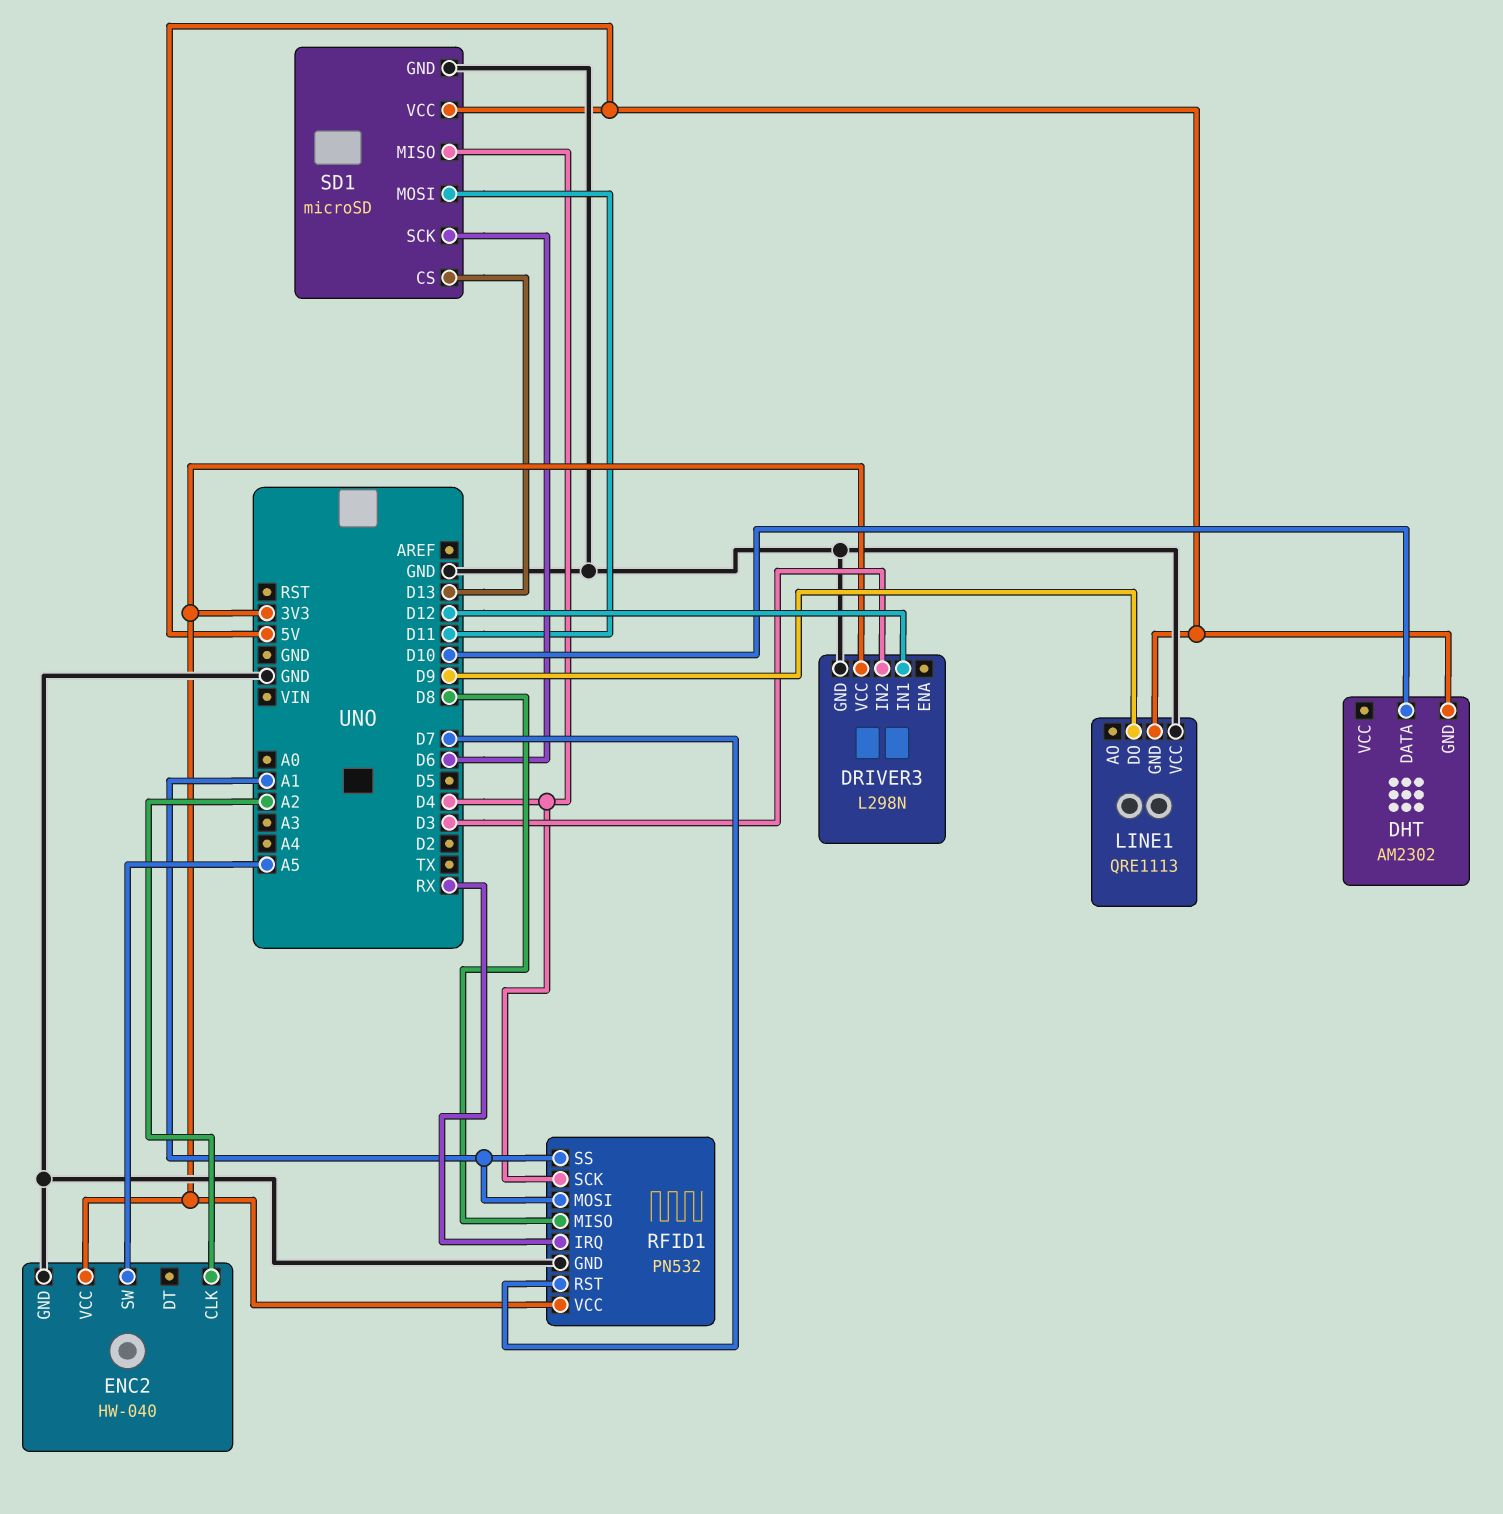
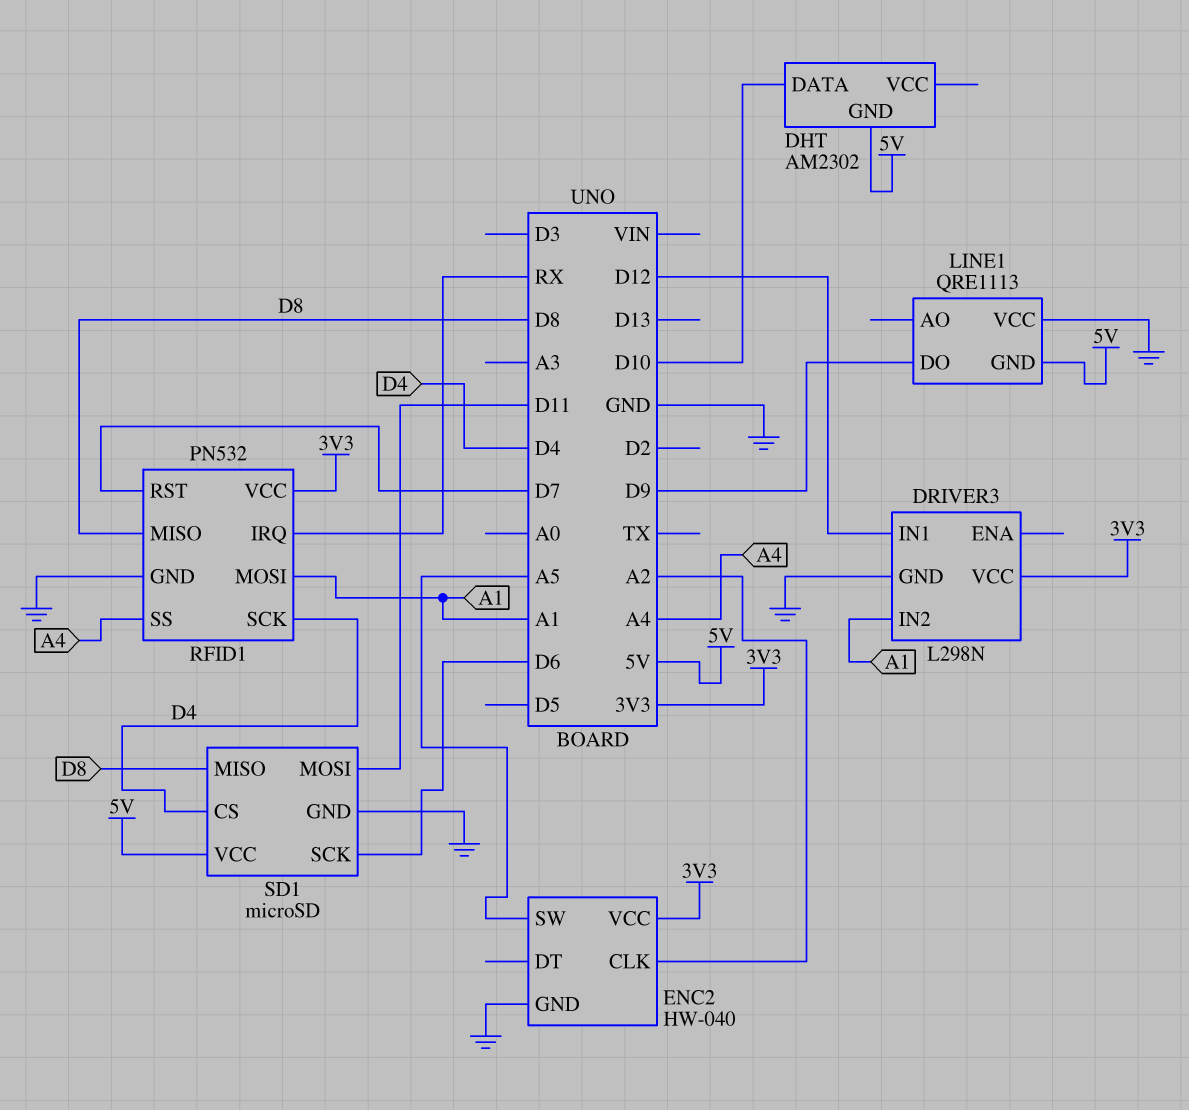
DRIVER3 pin IN2: D3 -> A1
RFID1 pin SS: A1 -> A4
SD1 pin CS: D13 -> D4
SD1 pin MISO: D4 -> D8

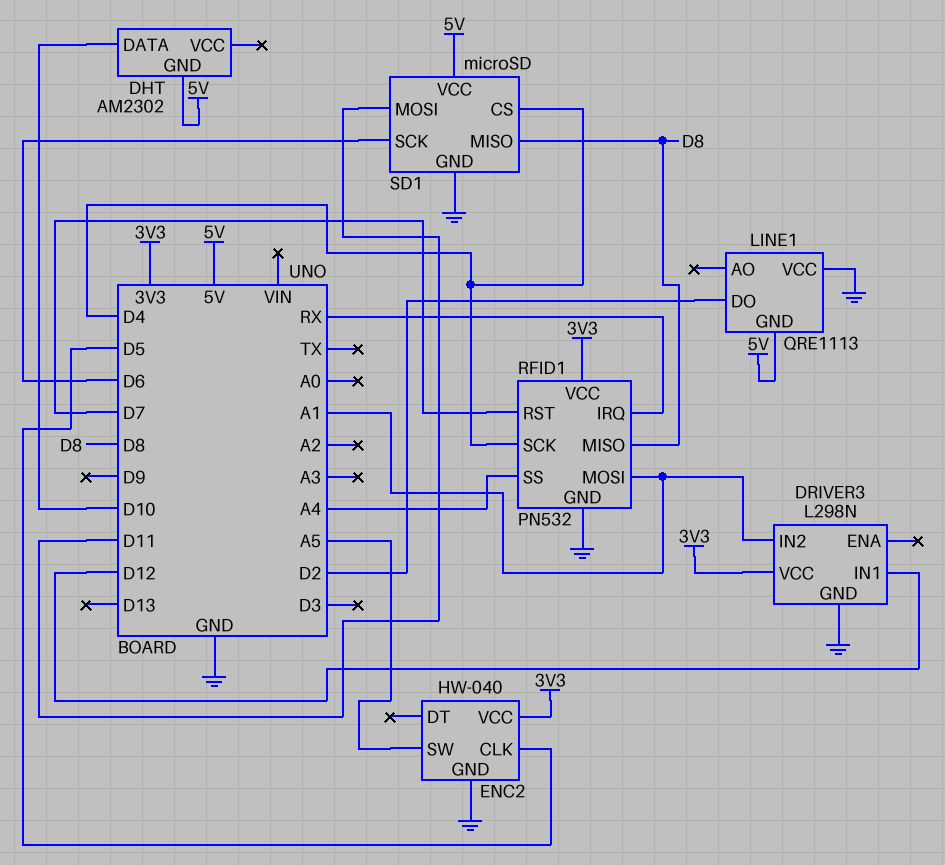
ENC2 pin CLK: A2 -> D5
LINE1 pin DO: D9 -> D2

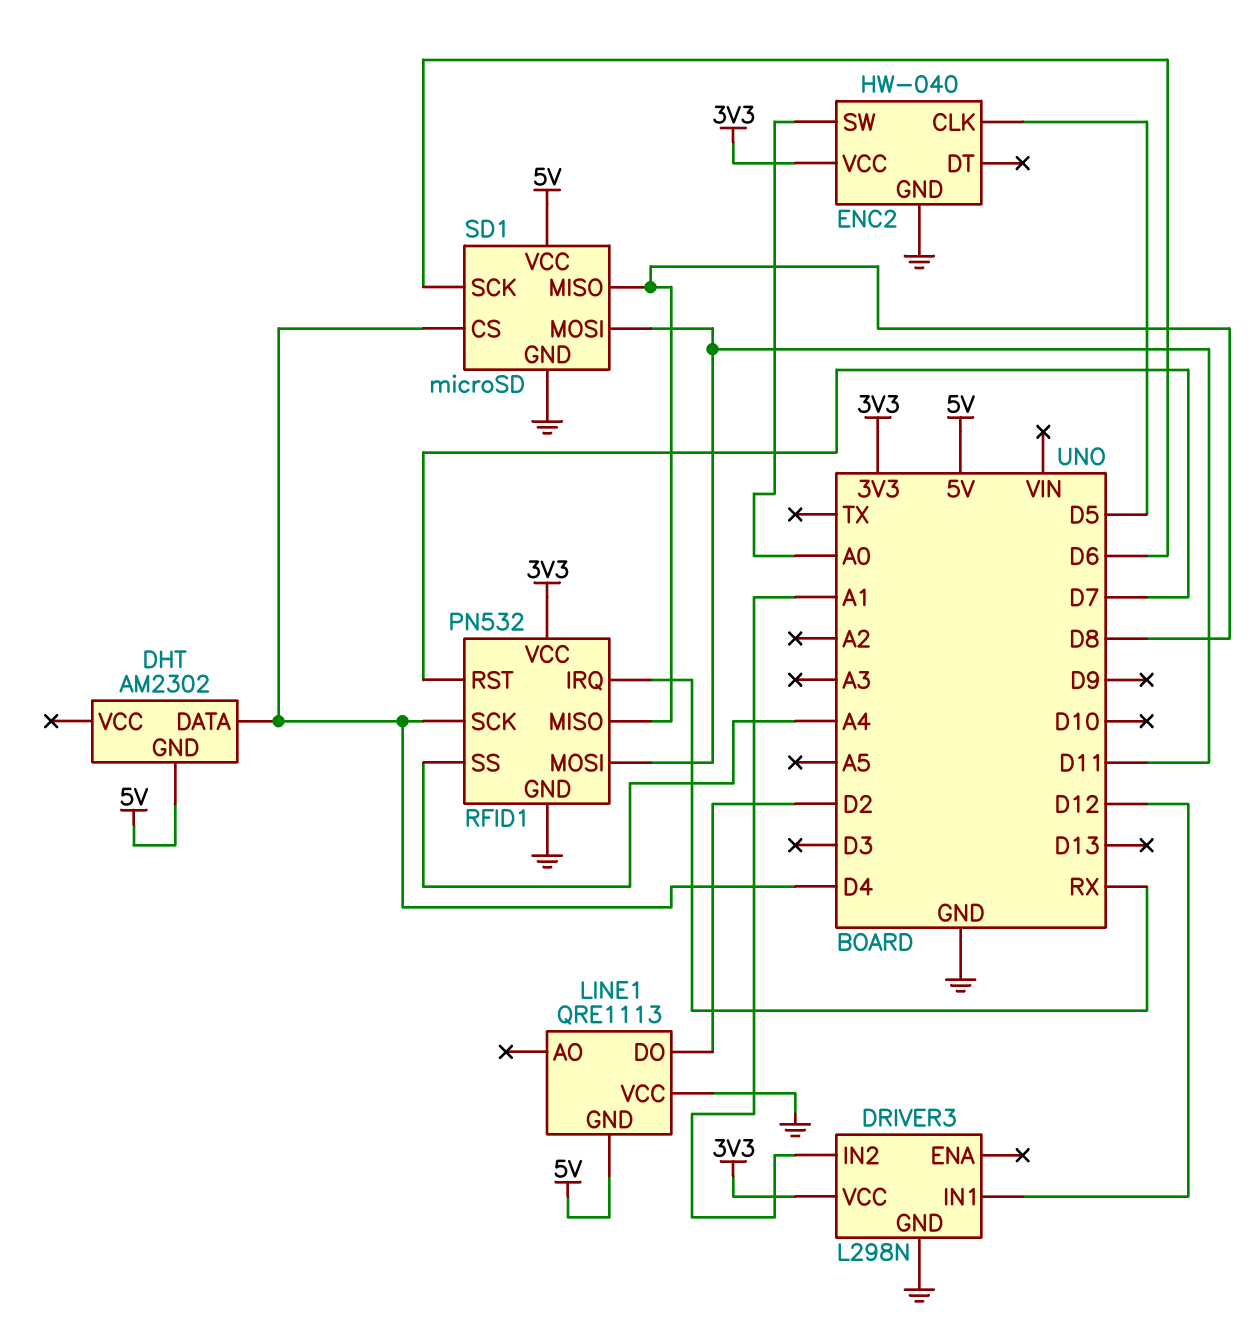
DHT pin DATA: D10 -> D4
ENC2 pin SW: A5 -> A0
RFID1 pin MOSI: A1 -> D11

